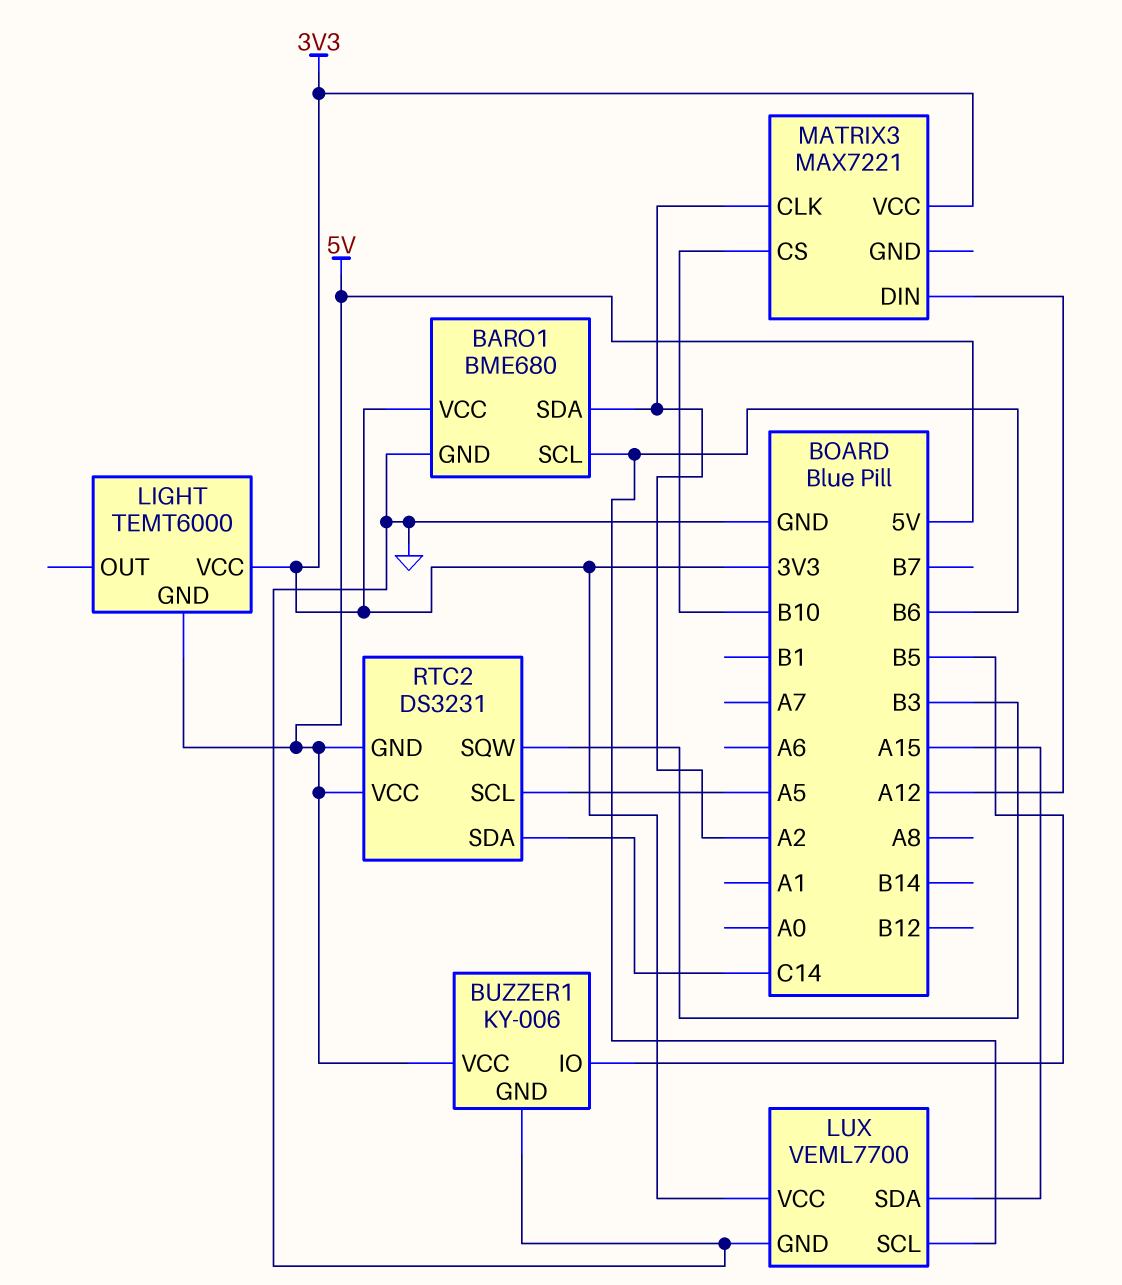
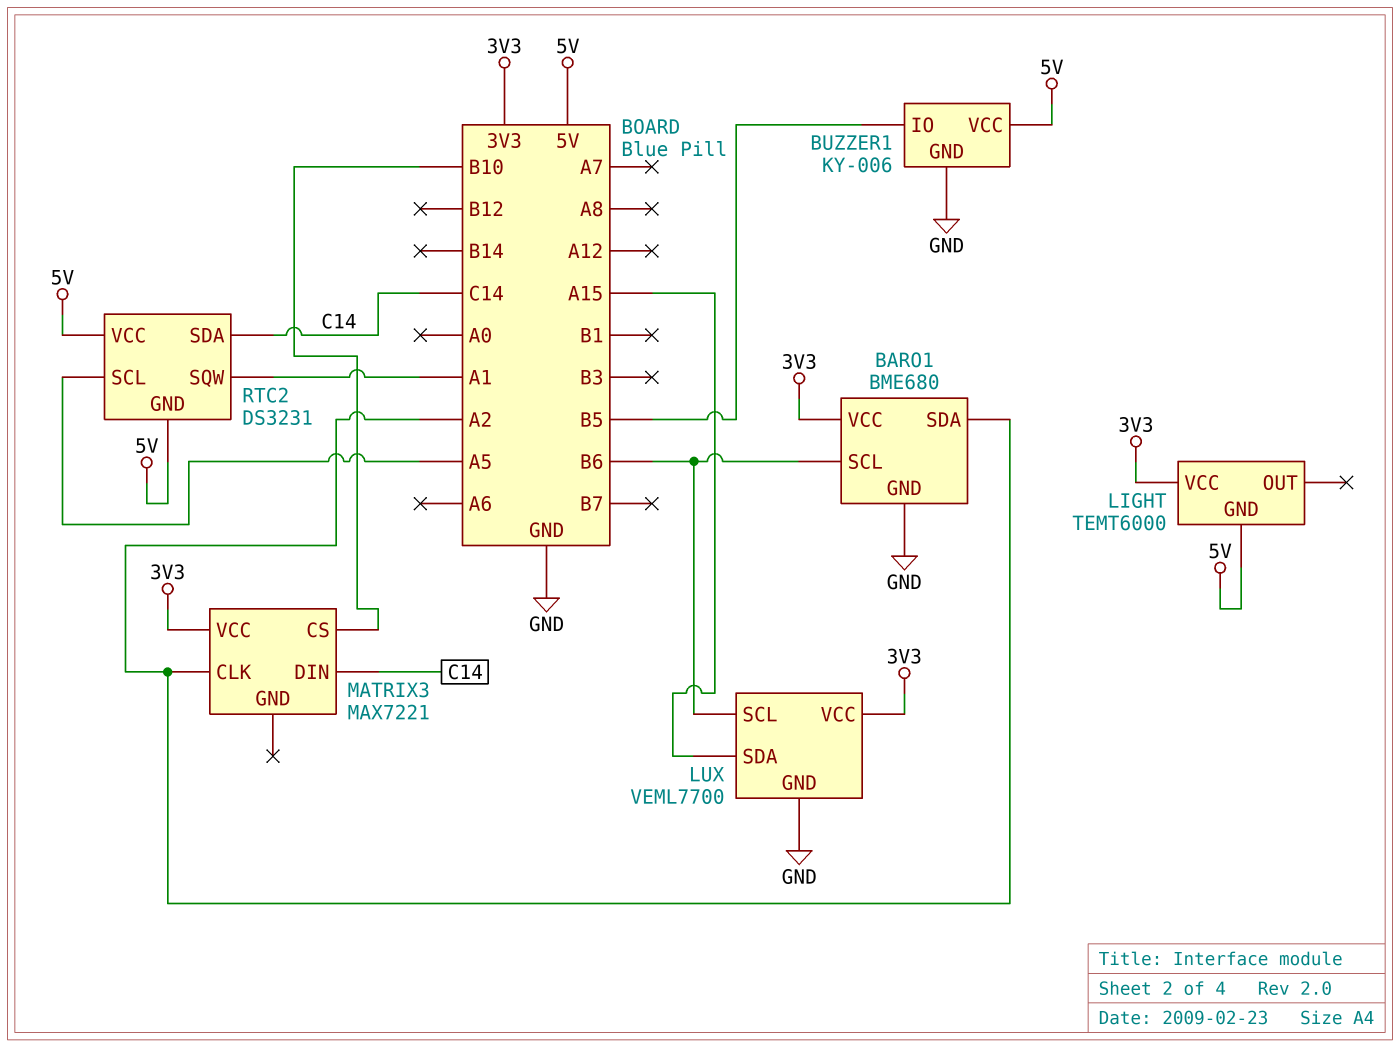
MATRIX3 pin DIN: A12 -> C14
RTC2 pin SQW: B3 -> A1

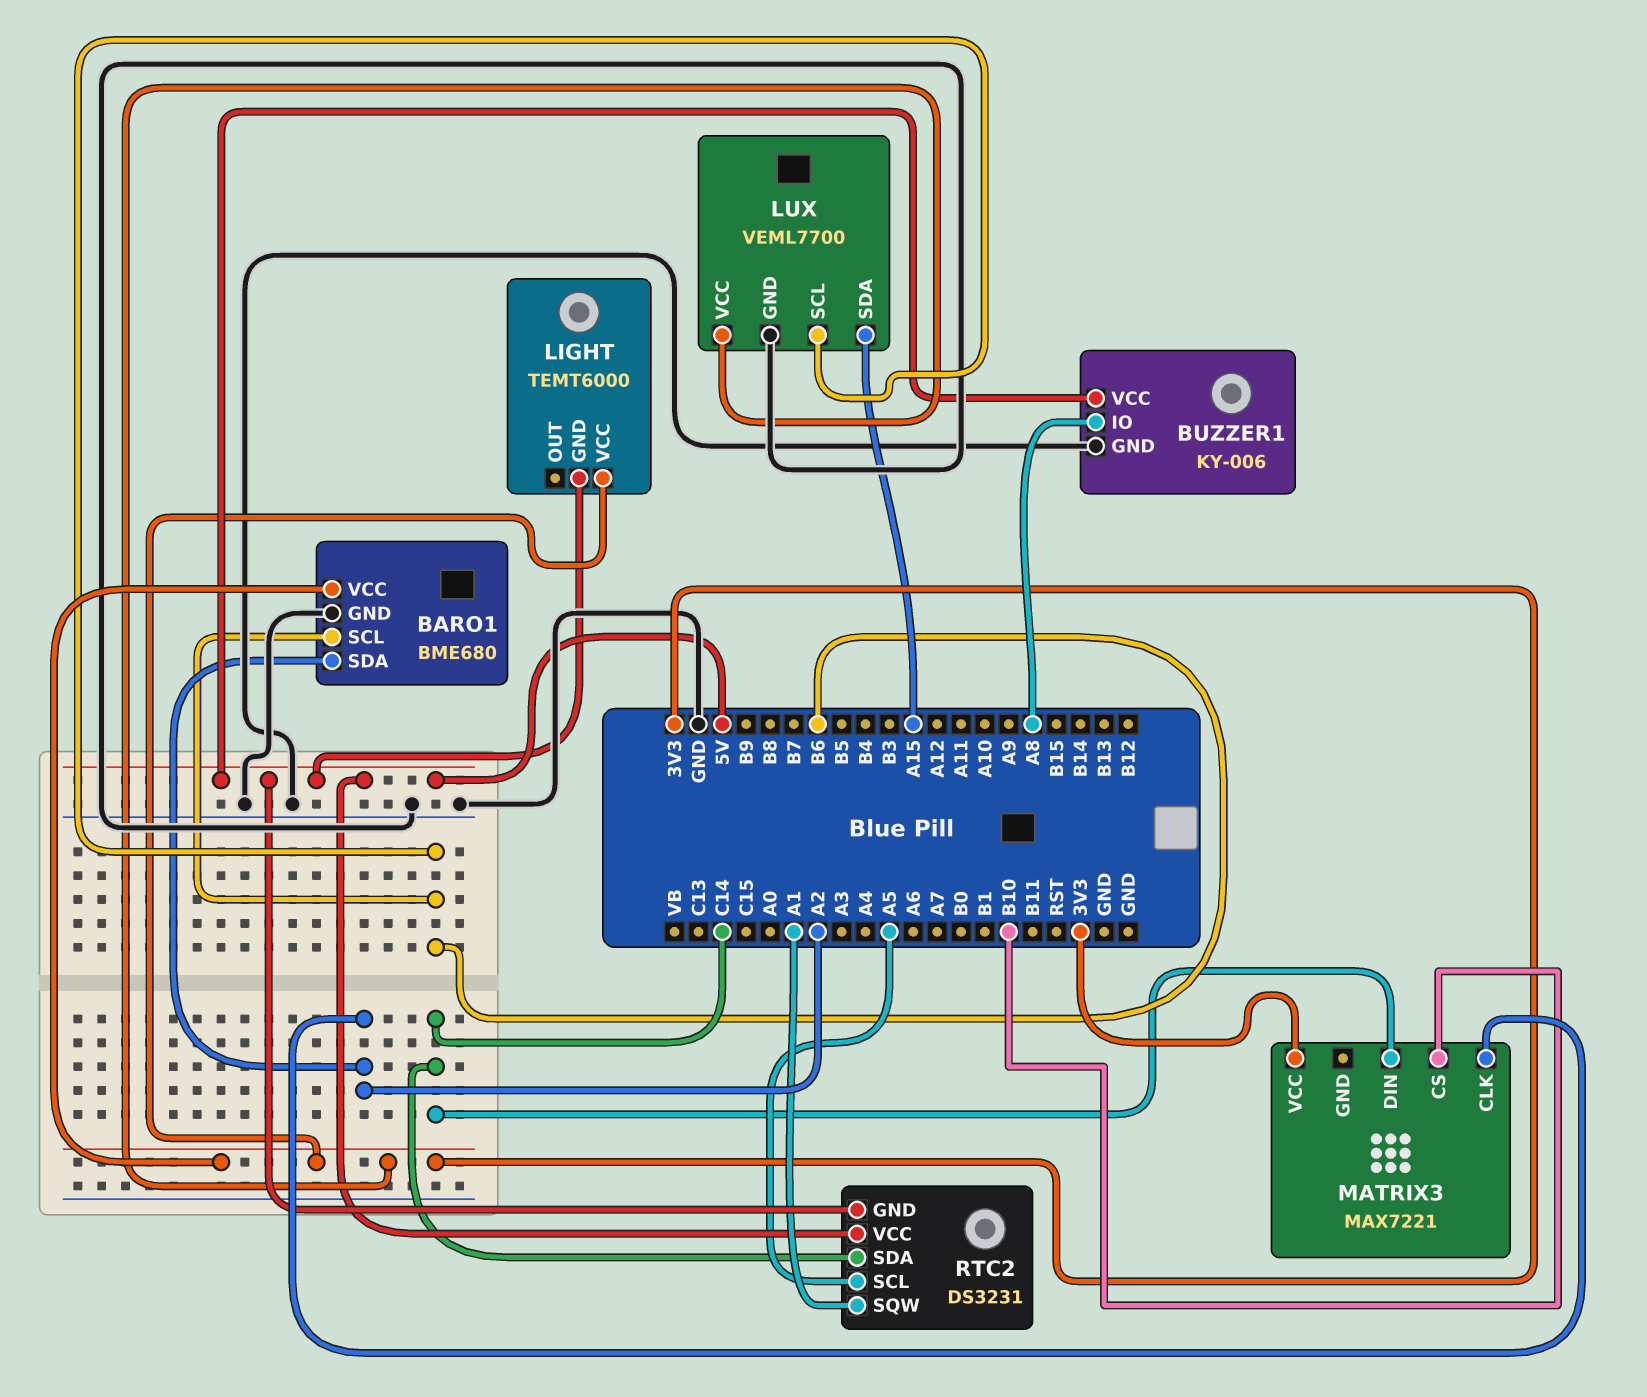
BUZZER1 pin IO: B5 -> A8

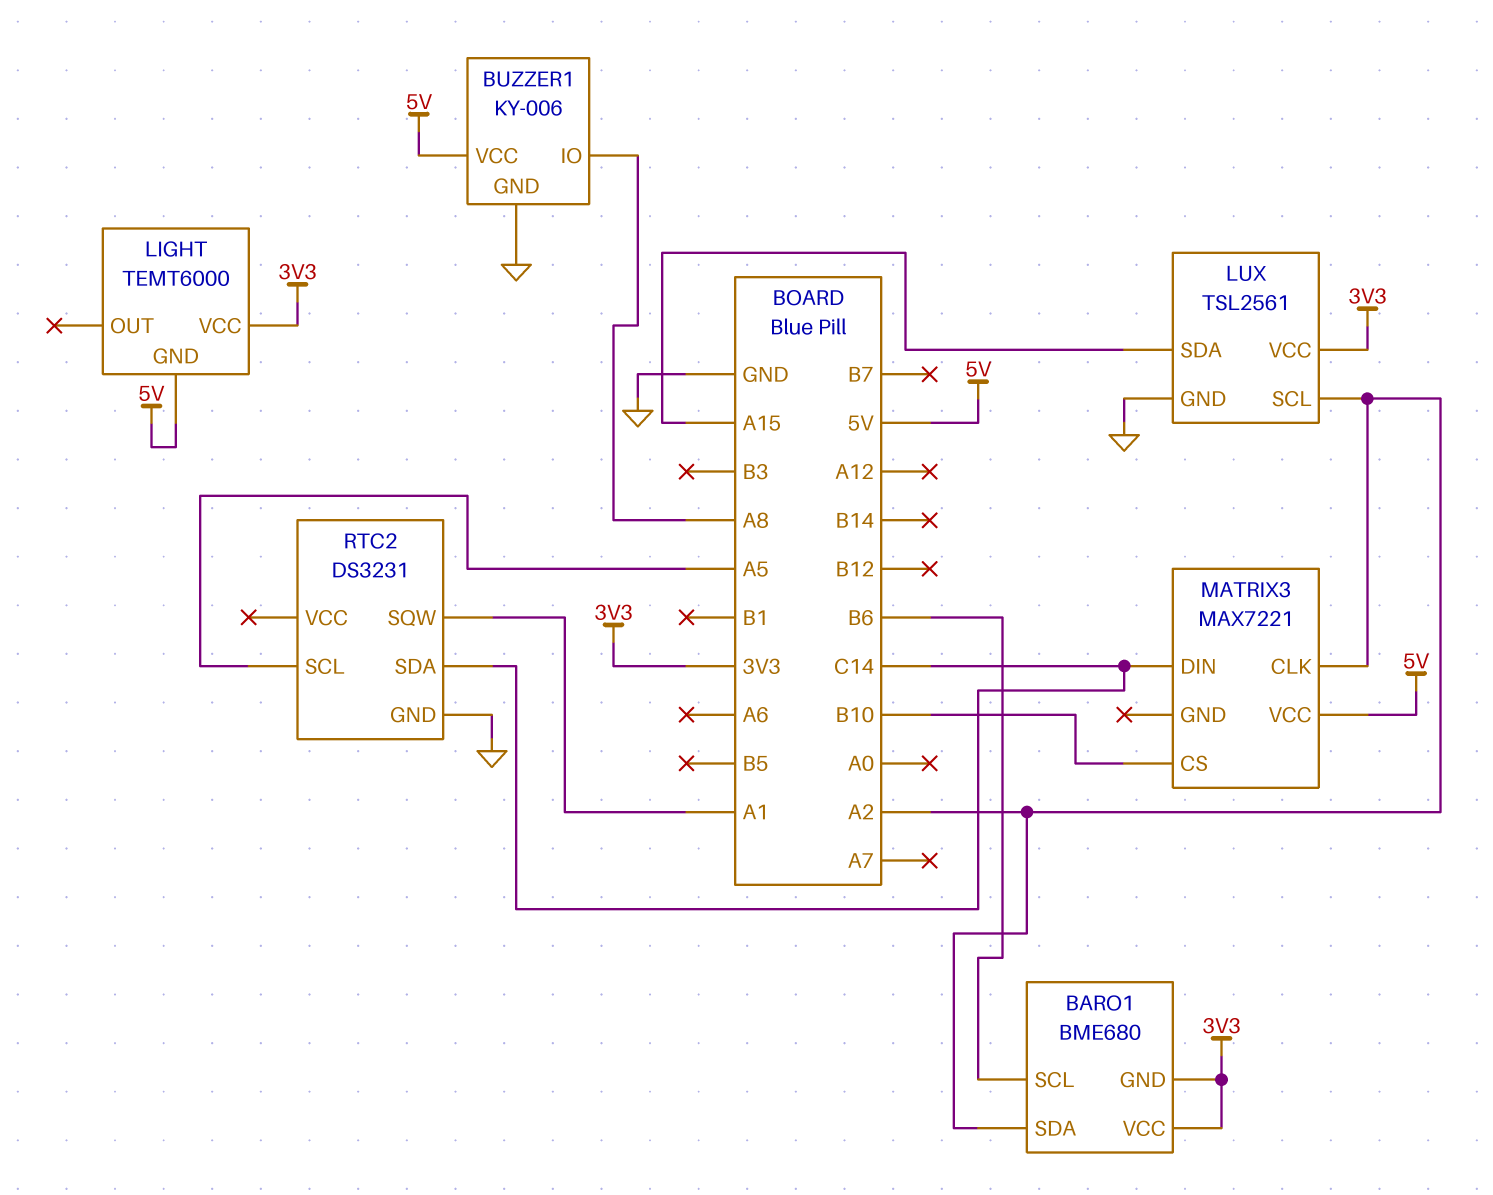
BARO1 pin GND: GND -> 3V3
LUX: VEML7700 -> TSL2561
LUX pin SCL: B6 -> A2
MATRIX3 pin VCC: 3V3 -> 5V
RTC2 pin GND: 5V -> GND
RTC2 pin VCC: 5V -> none

